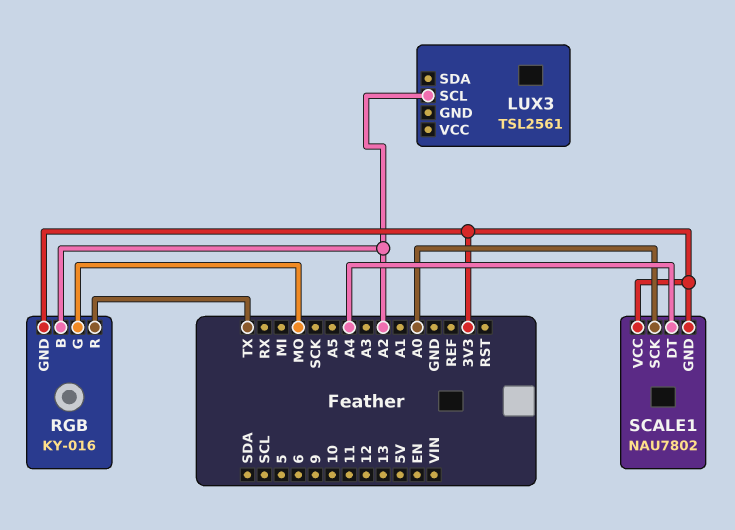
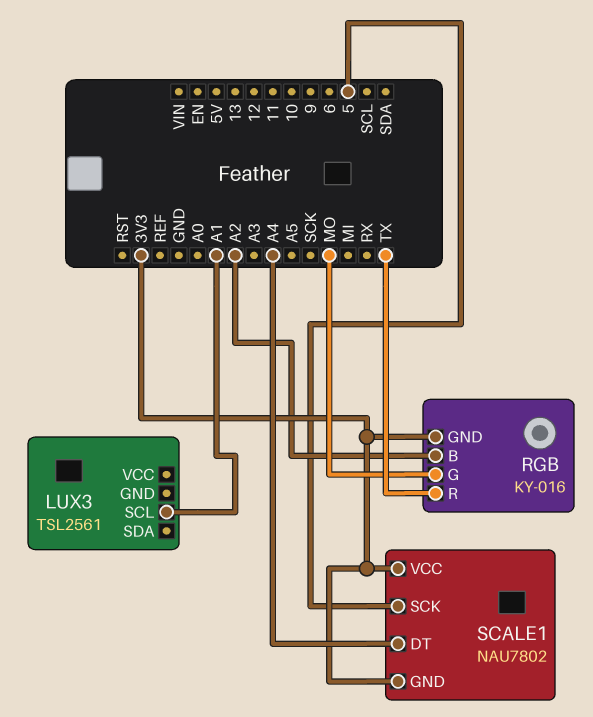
LUX3 pin SCL: A2 -> A1
SCALE1 pin SCK: A0 -> 5

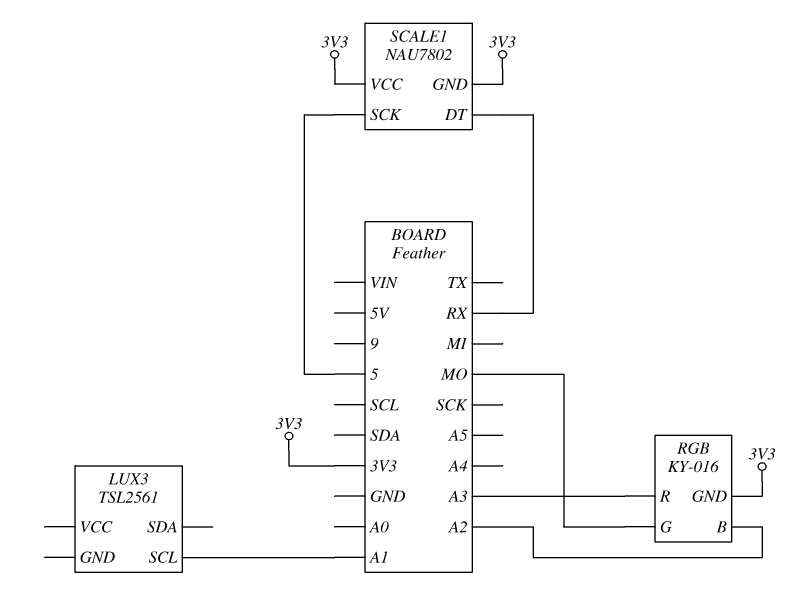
RGB pin R: TX -> A3
SCALE1 pin DT: A4 -> RX

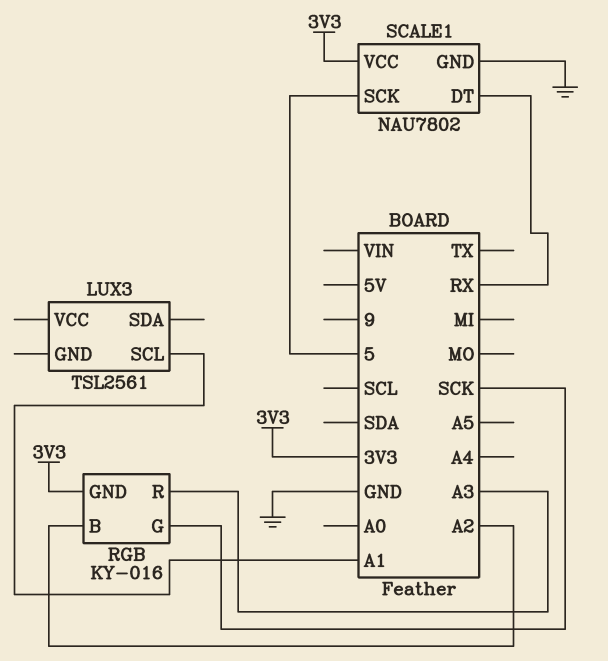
RGB pin G: MO -> SCK
SCALE1 pin GND: 3V3 -> GND

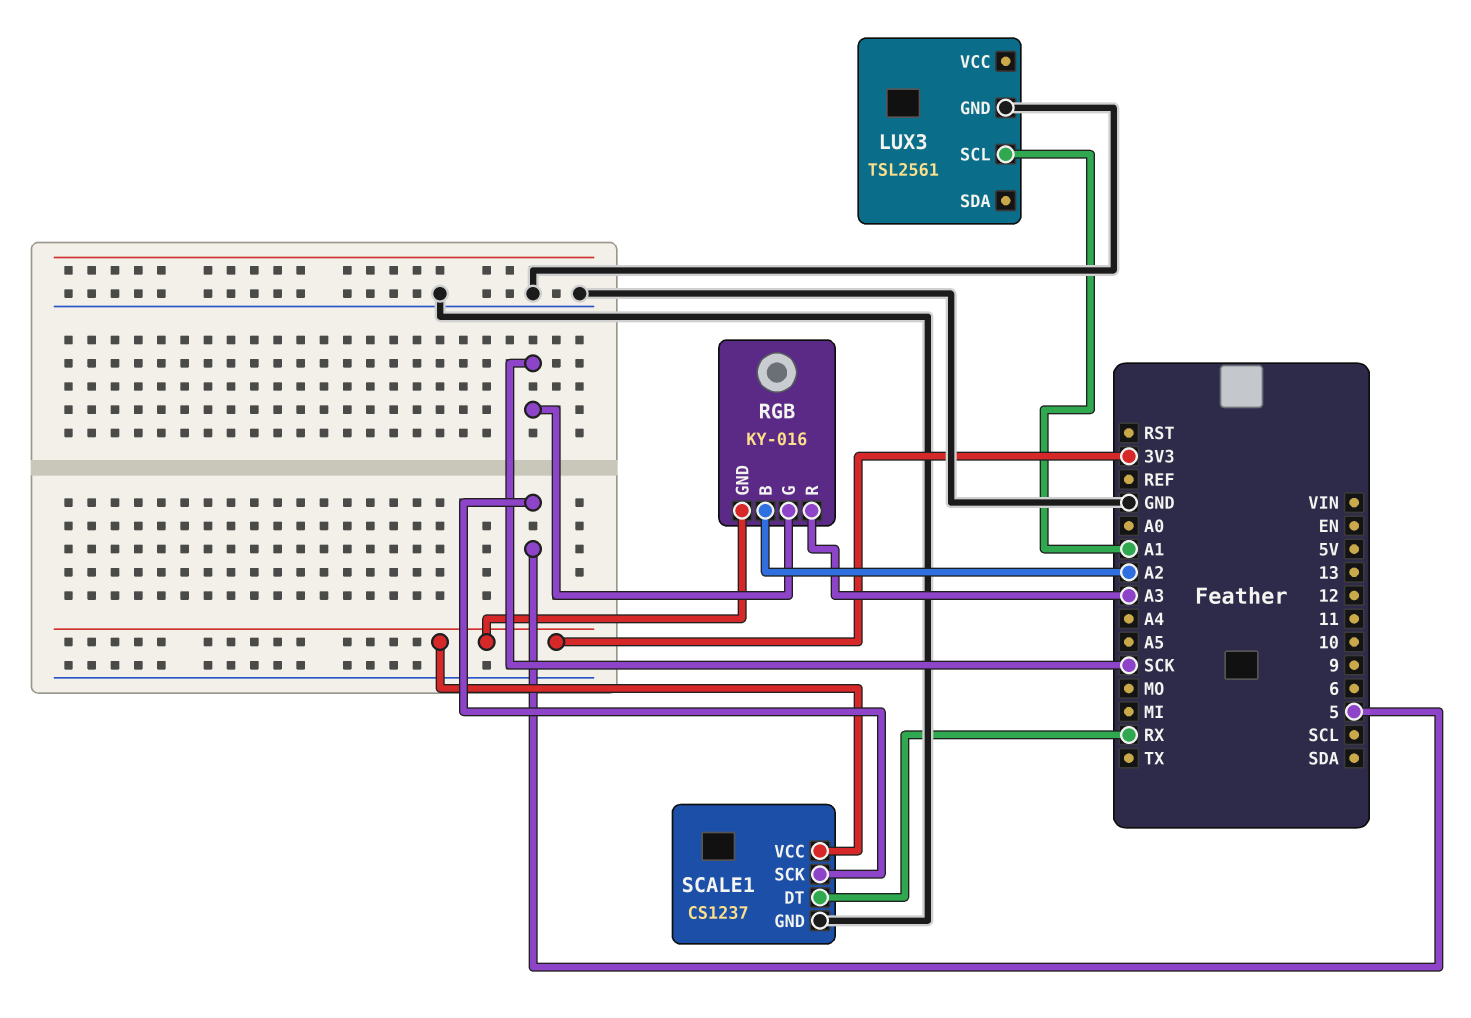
LUX3 pin GND: none -> GND
SCALE1: NAU7802 -> CS1237

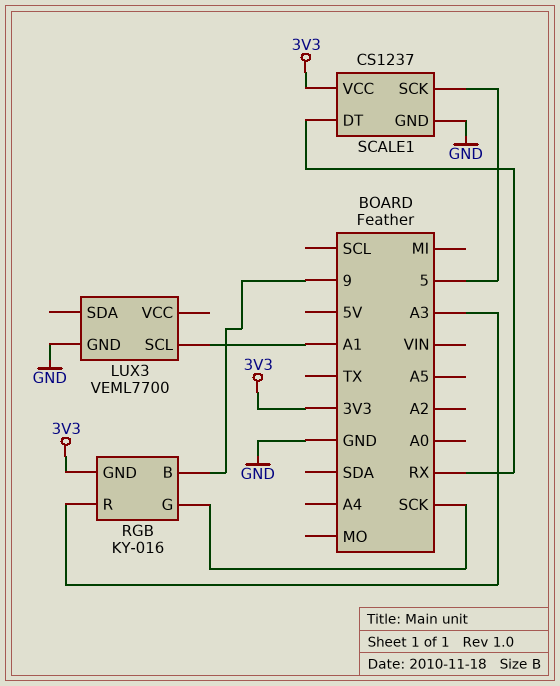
LUX3: TSL2561 -> VEML7700
RGB pin B: A2 -> 9

